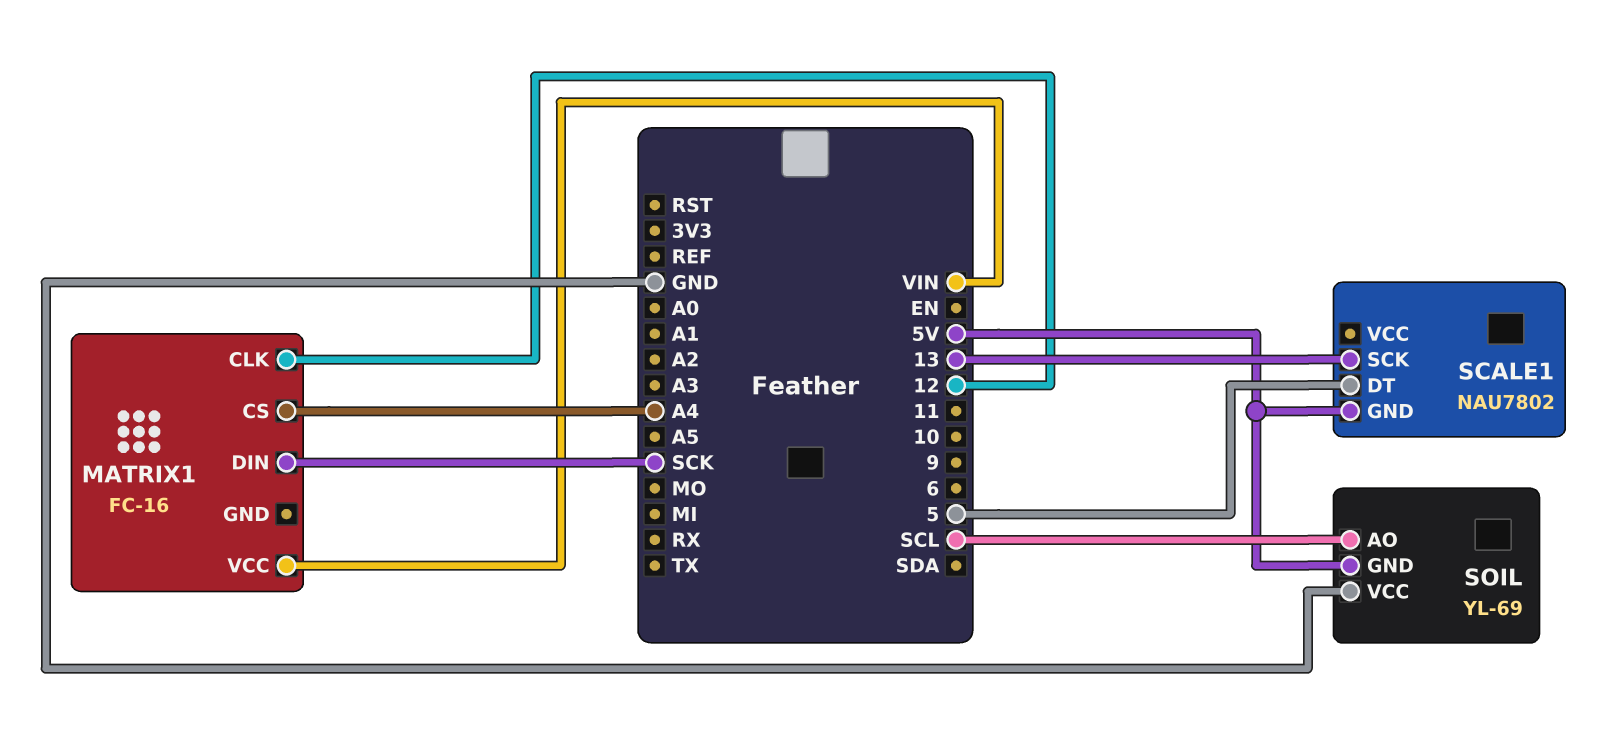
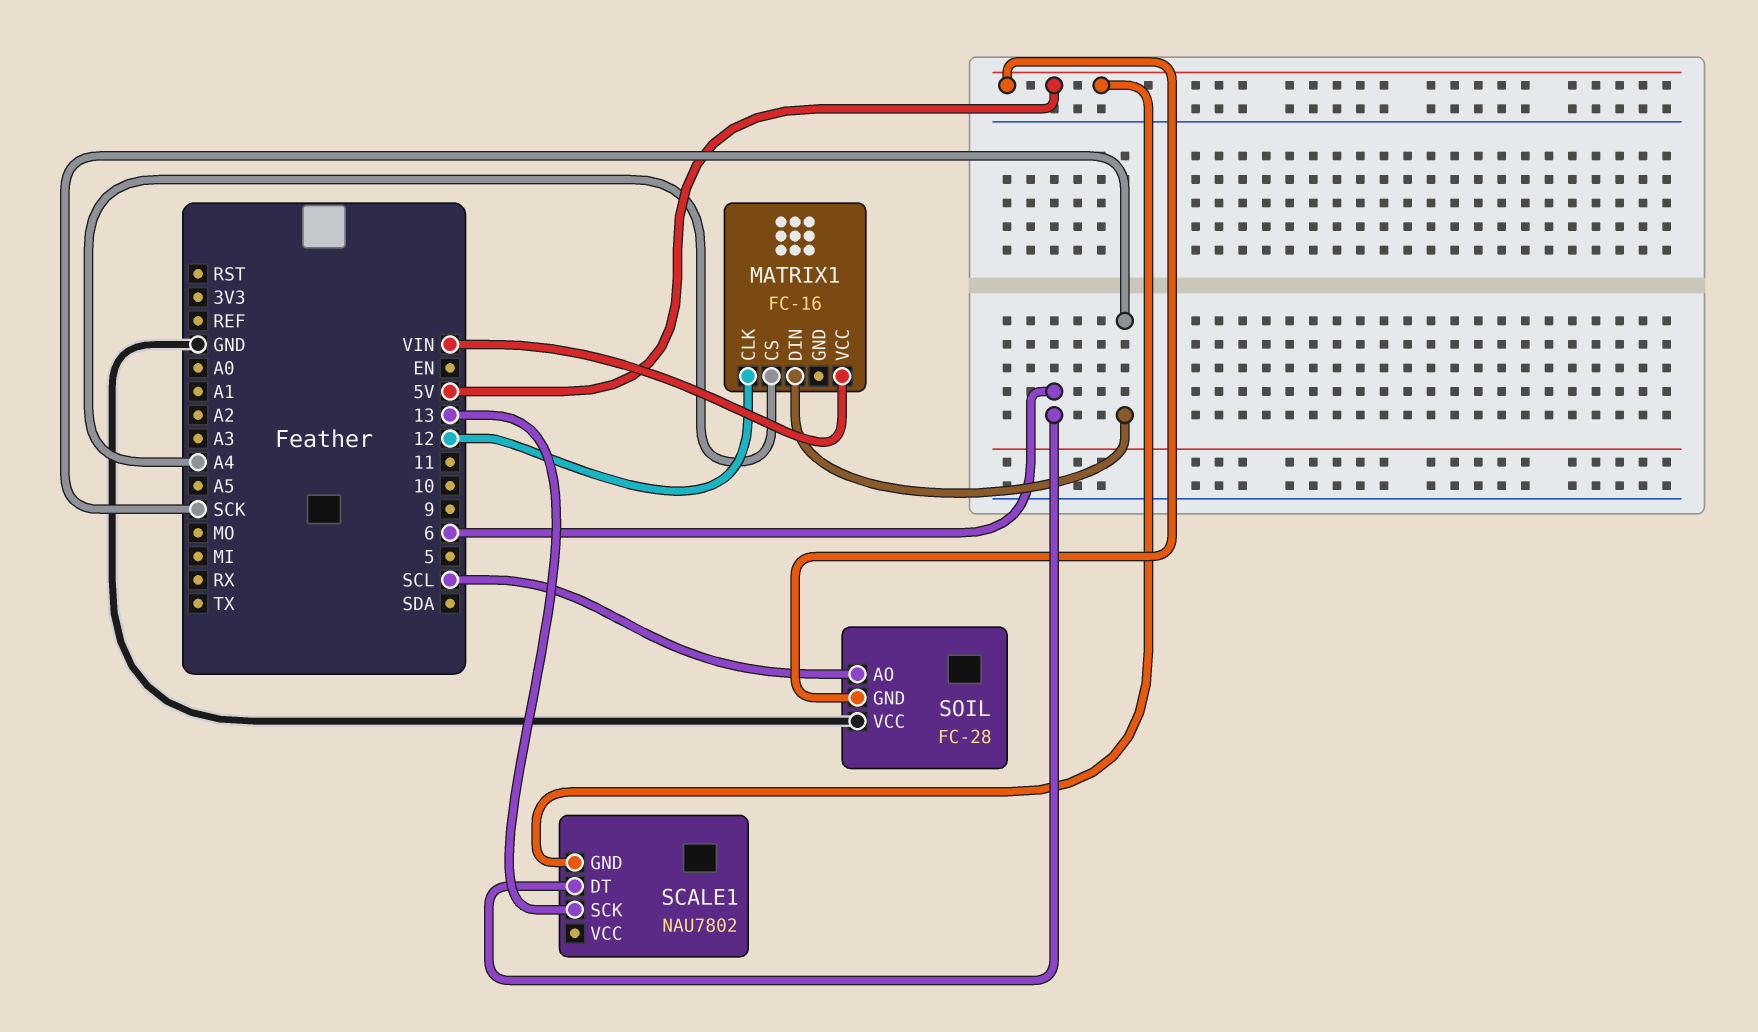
SCALE1 pin DT: 5 -> 6
SOIL: YL-69 -> FC-28

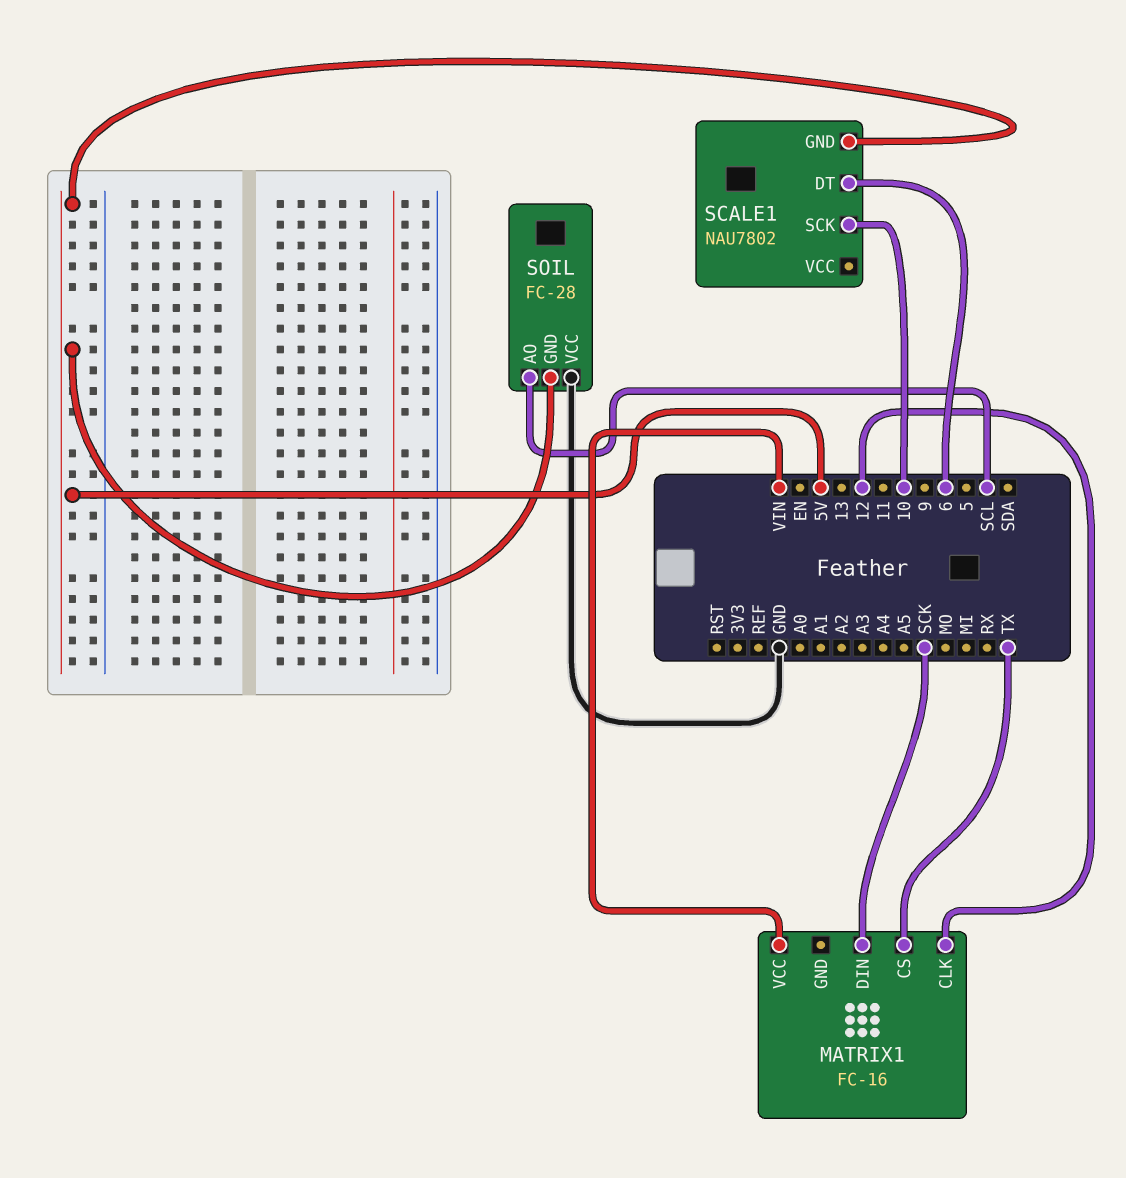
MATRIX1 pin CS: A4 -> TX
SCALE1 pin SCK: 13 -> 10

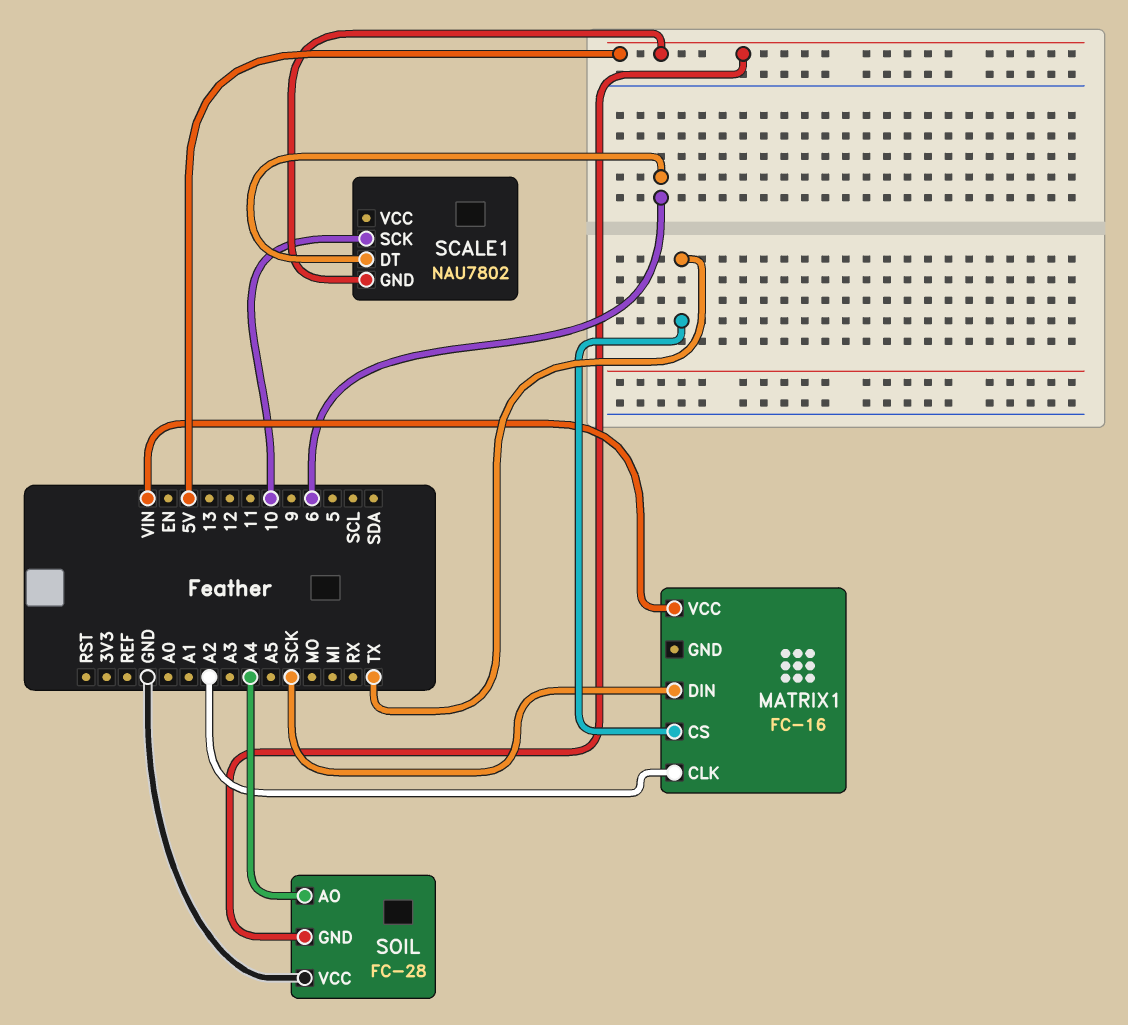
MATRIX1 pin CLK: 12 -> A2
SOIL pin AO: SCL -> A4

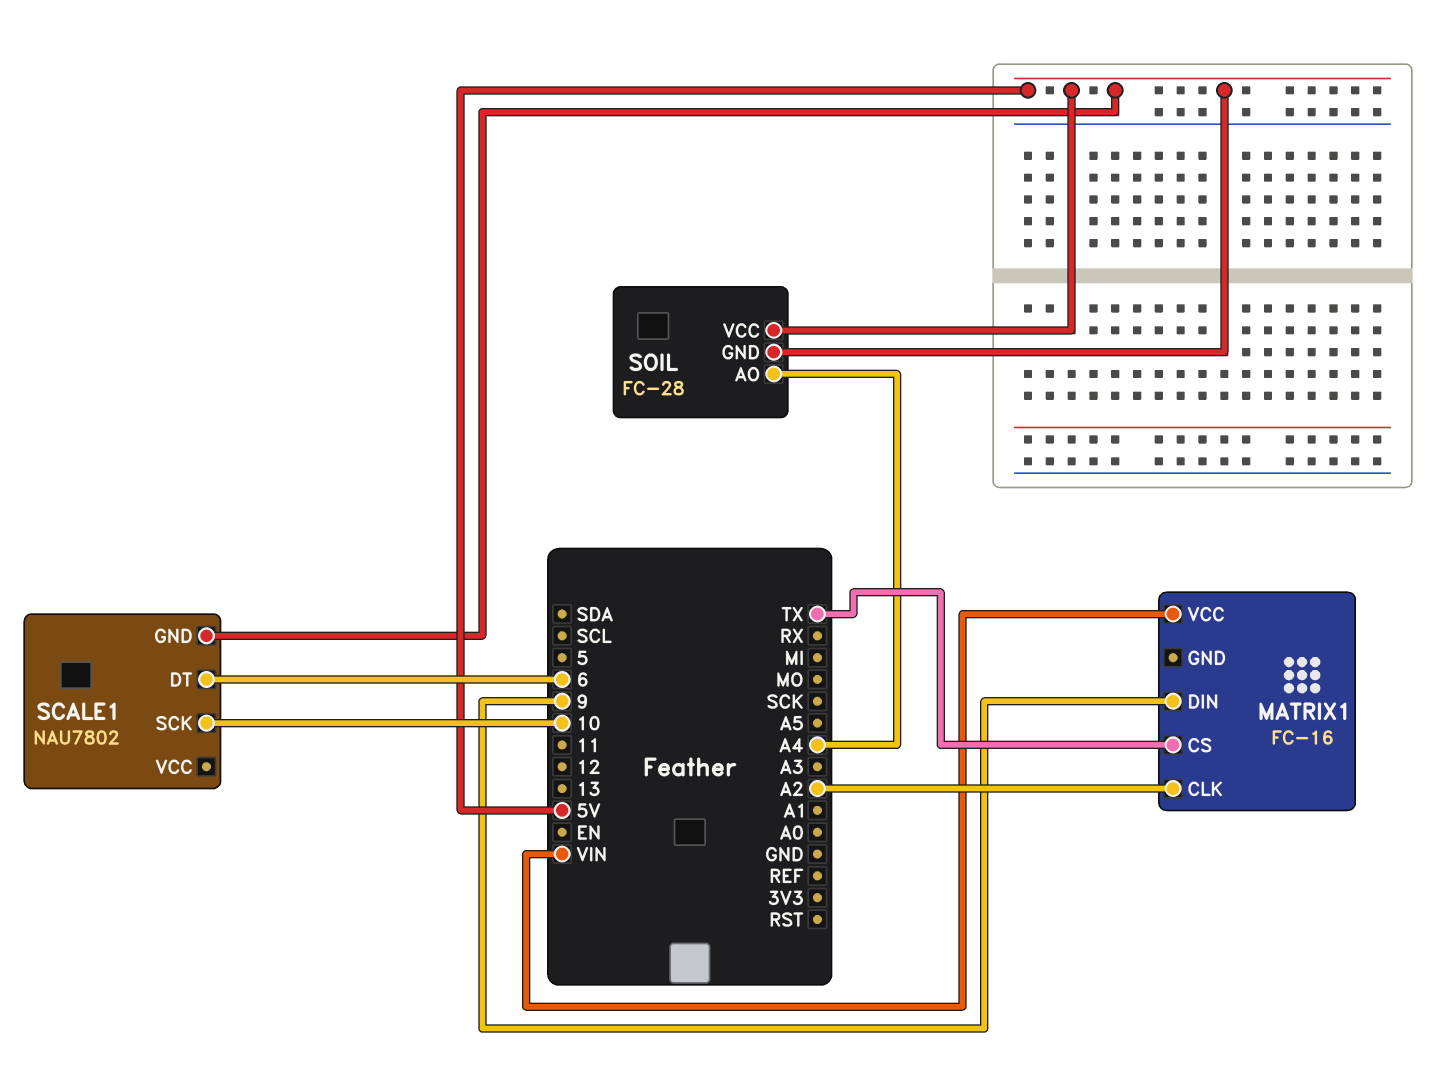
MATRIX1 pin DIN: SCK -> 9
SOIL pin VCC: GND -> 5V

